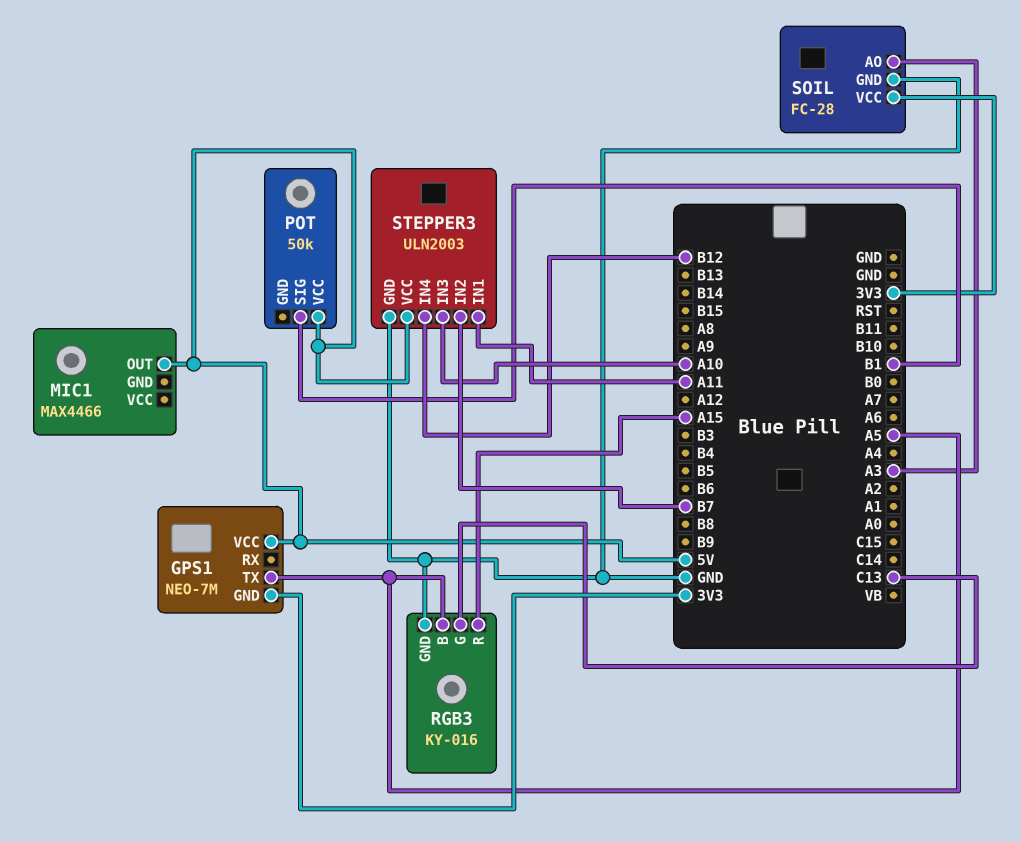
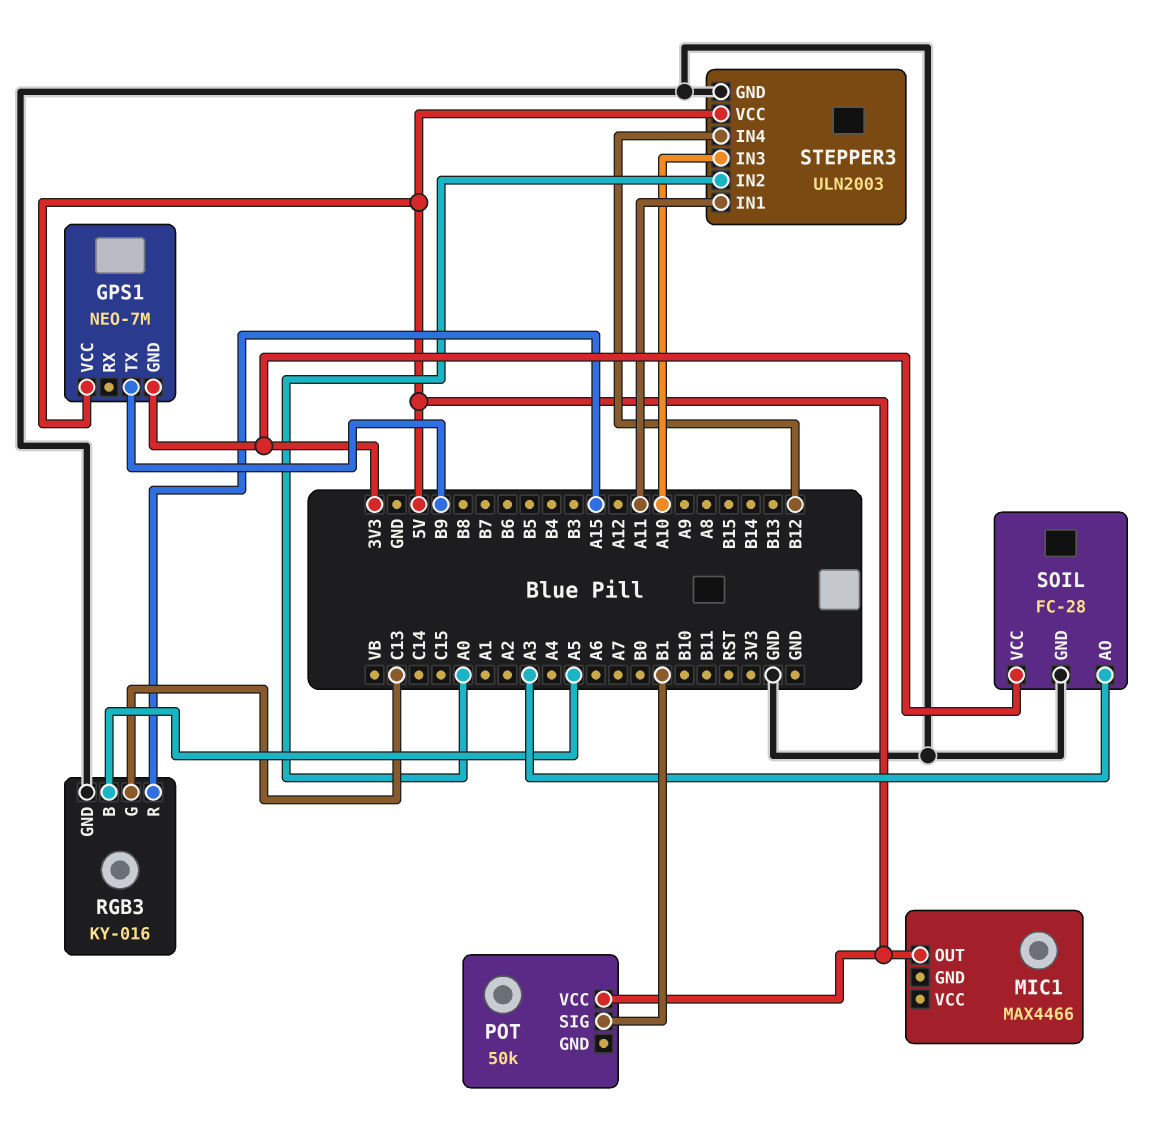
GPS1 pin TX: A5 -> B9
STEPPER3 pin IN2: B7 -> A0

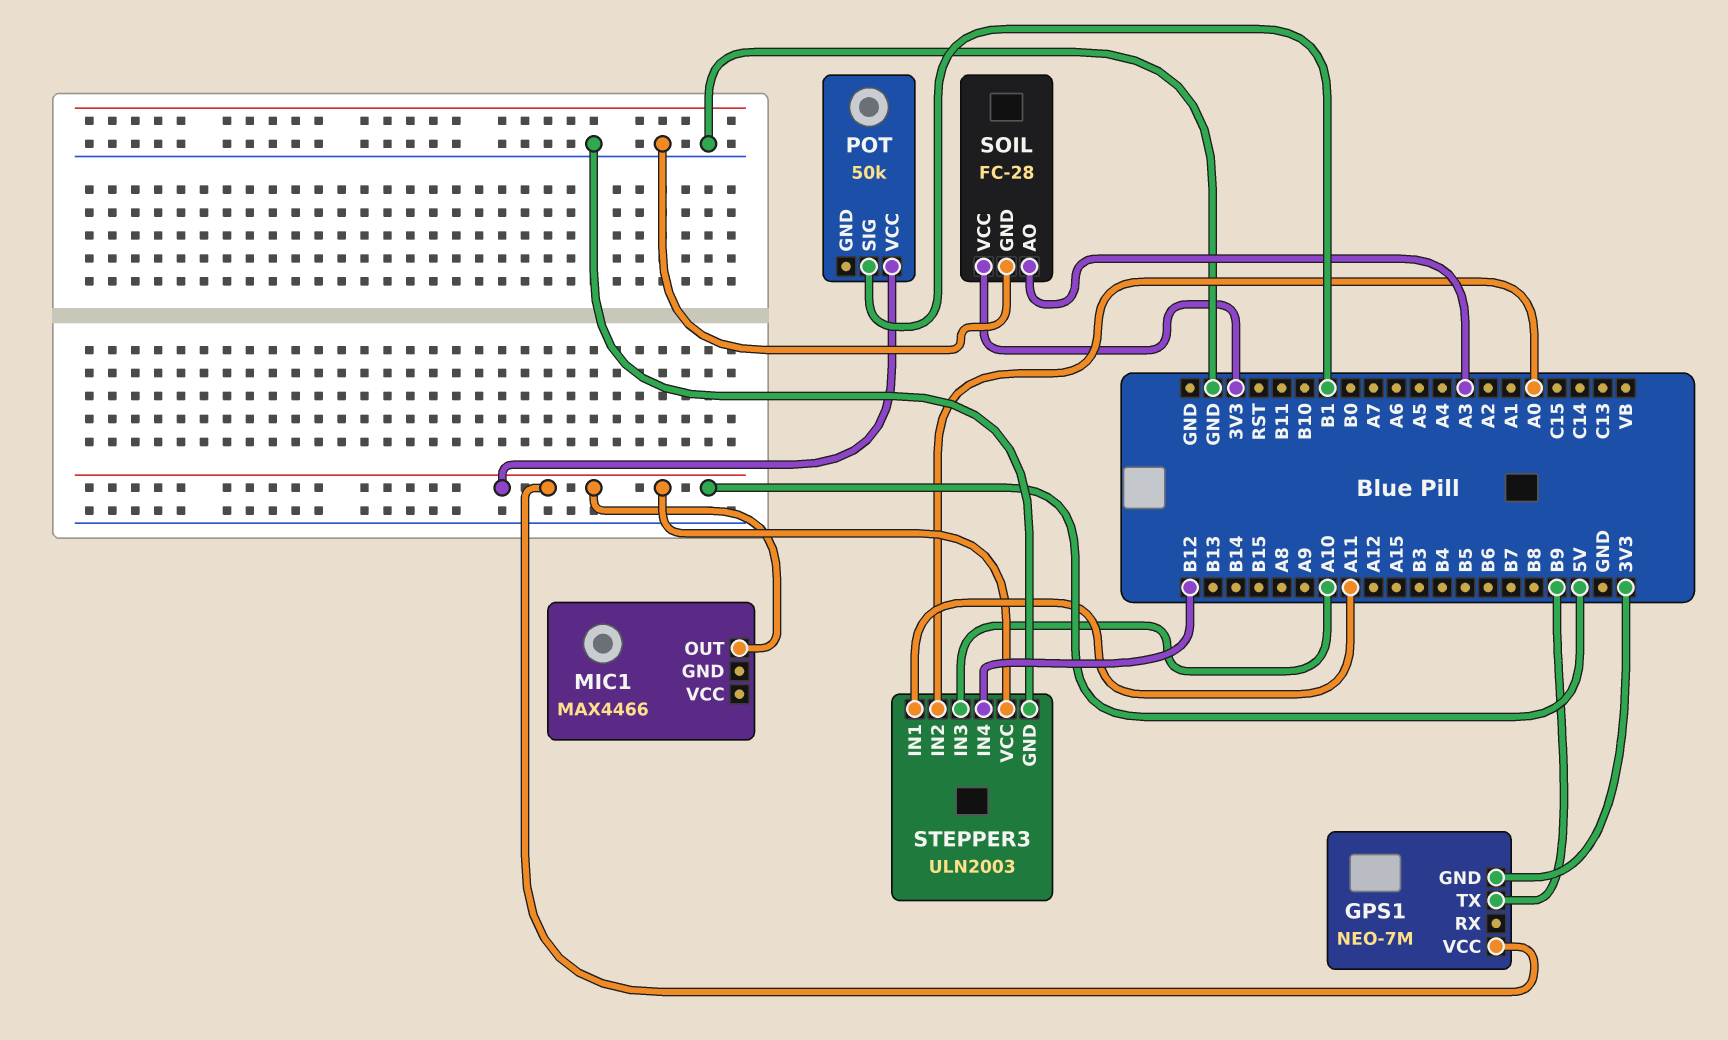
RGB3: KY-016 -> none
RGB3 pin B: A5 -> none
RGB3 pin G: C13 -> none
RGB3 pin GND: GND -> none
RGB3 pin R: A15 -> none

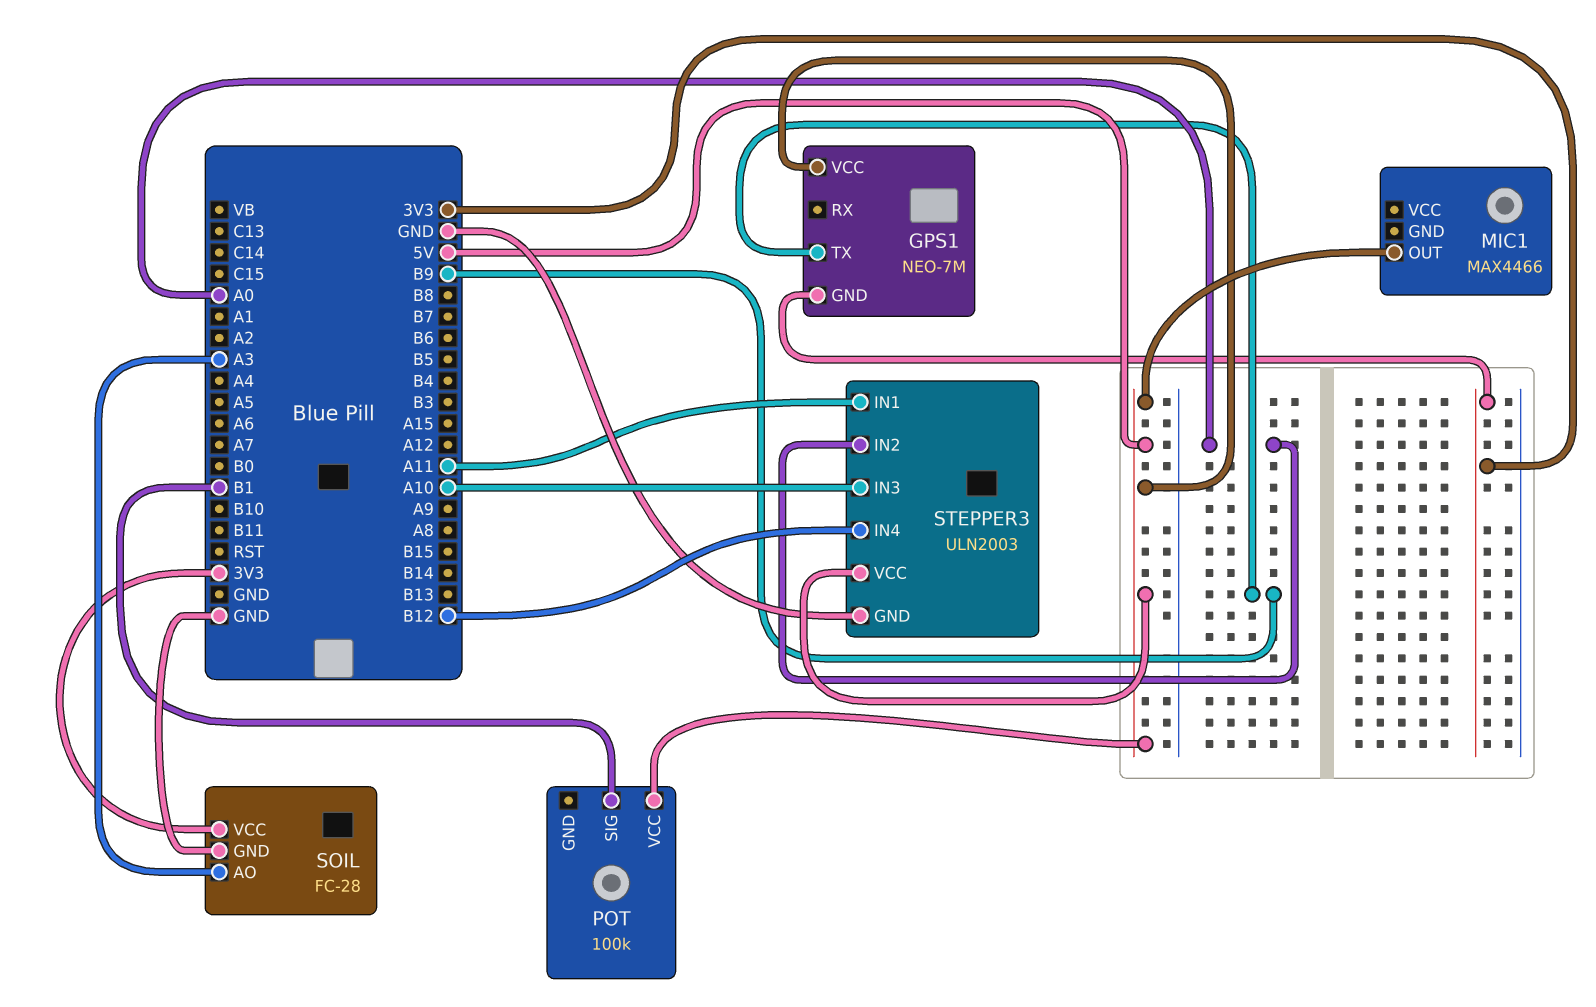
POT: 50k -> 100k

